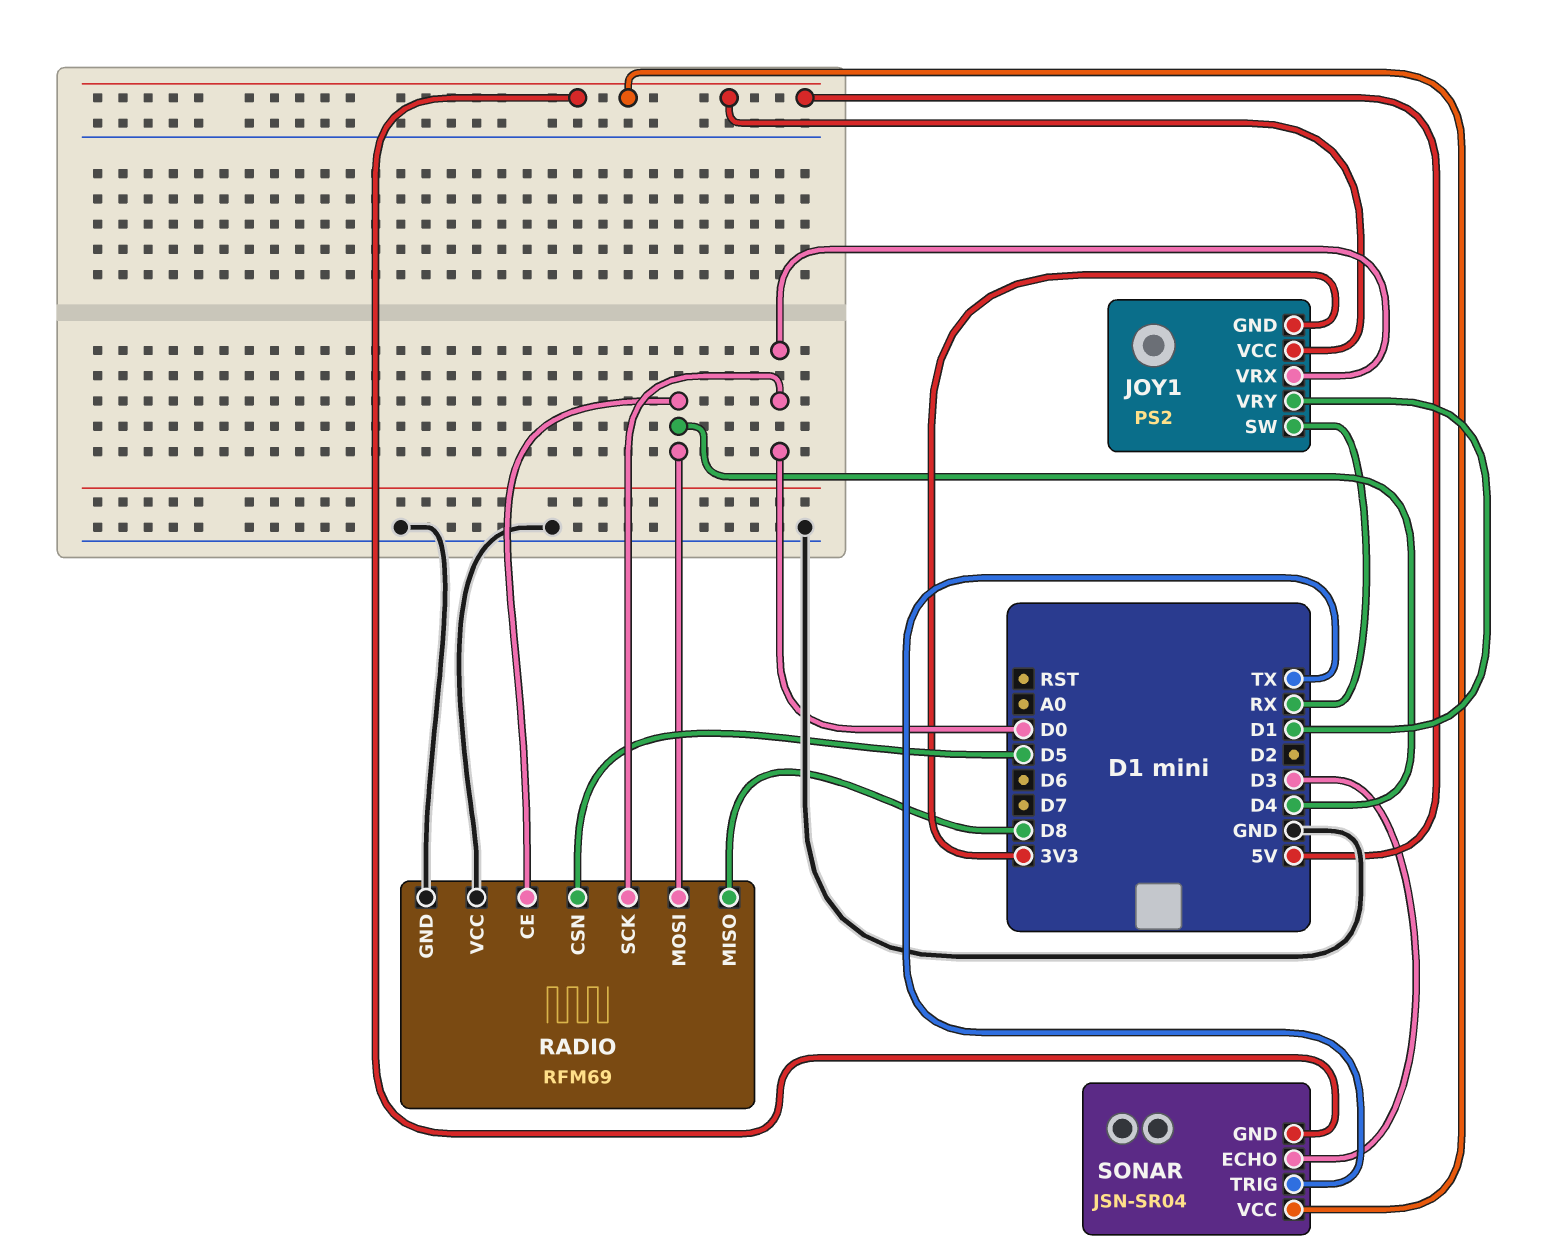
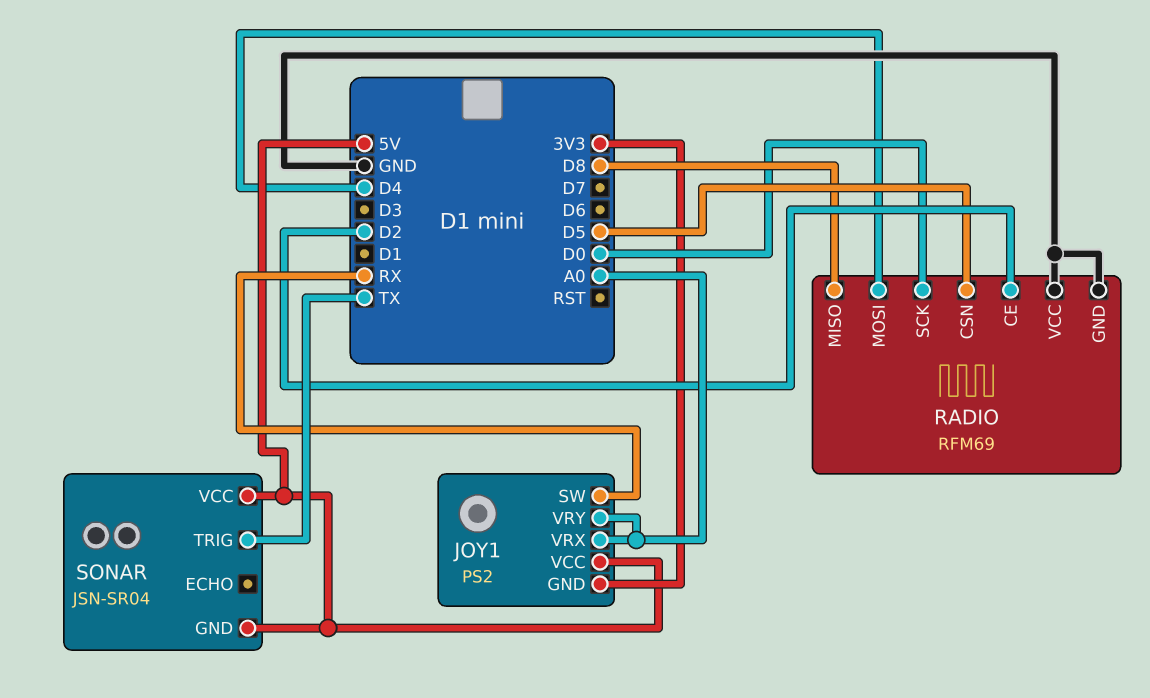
JOY1 pin VRX: D0 -> A0
JOY1 pin VRY: D1 -> A0
RADIO pin CE: D4 -> D2
SONAR pin ECHO: D3 -> none

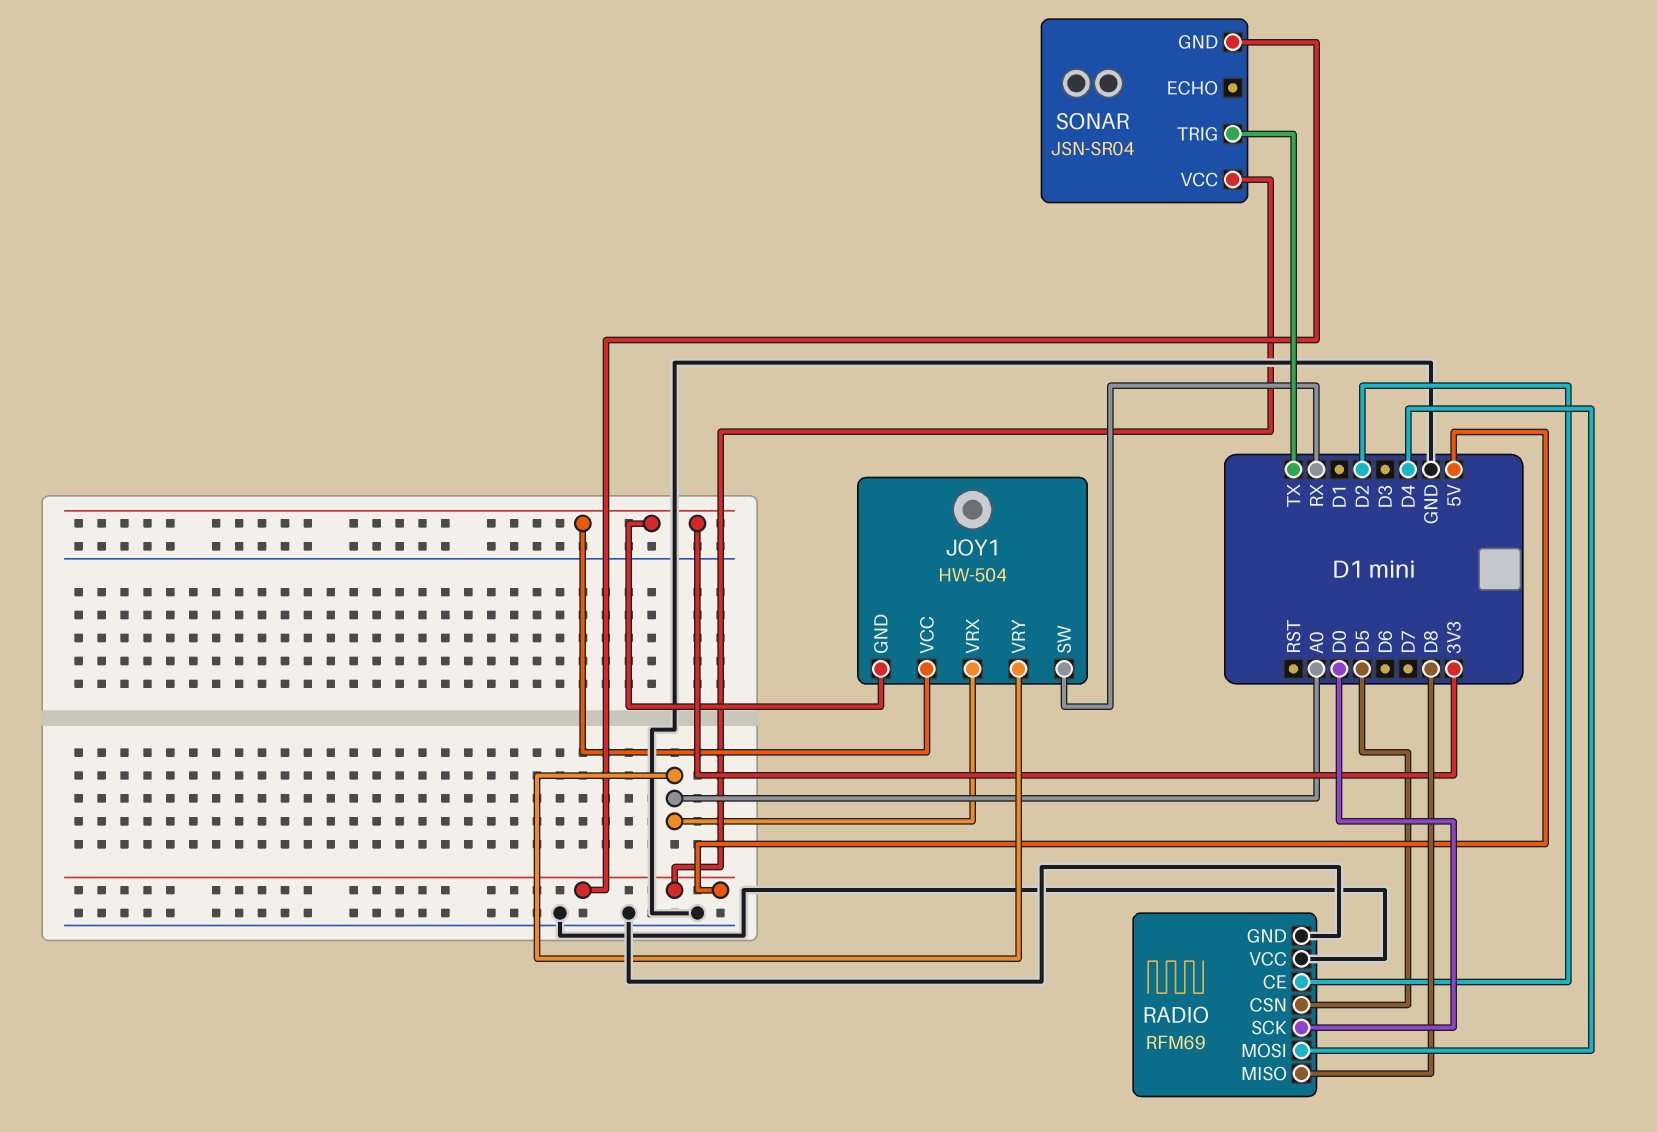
JOY1: PS2 -> HW-504
JOY1 pin VCC: 5V -> 3V3

